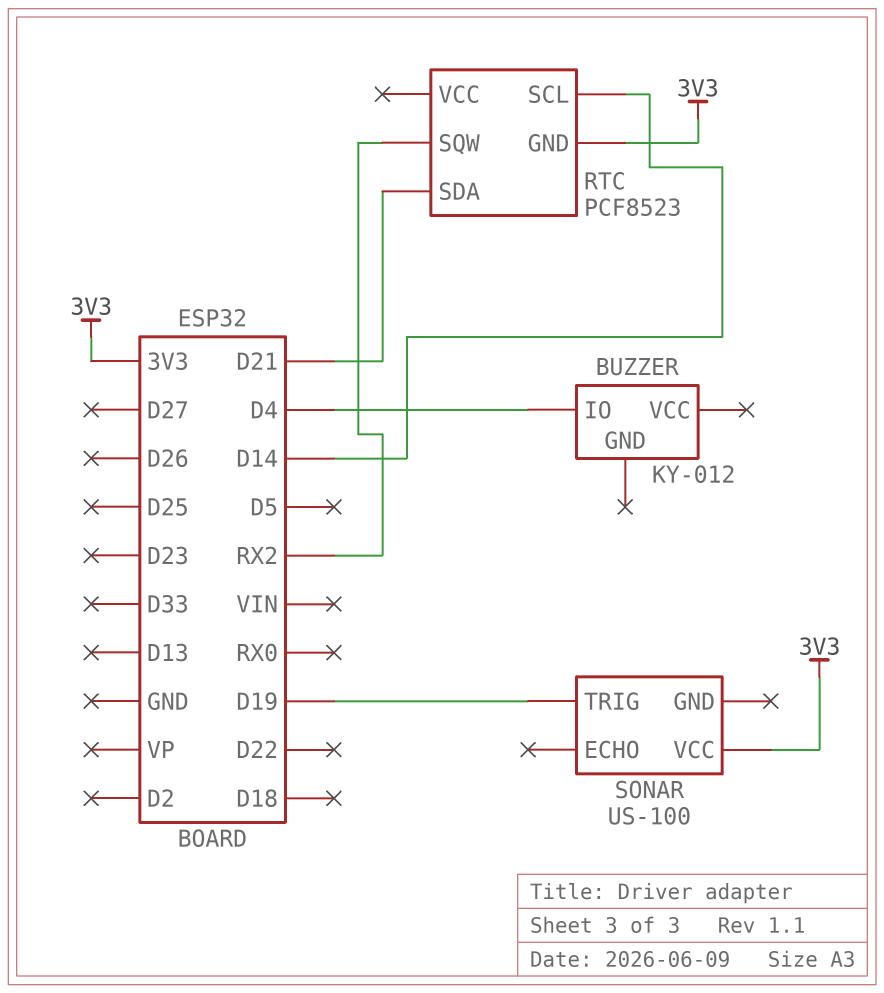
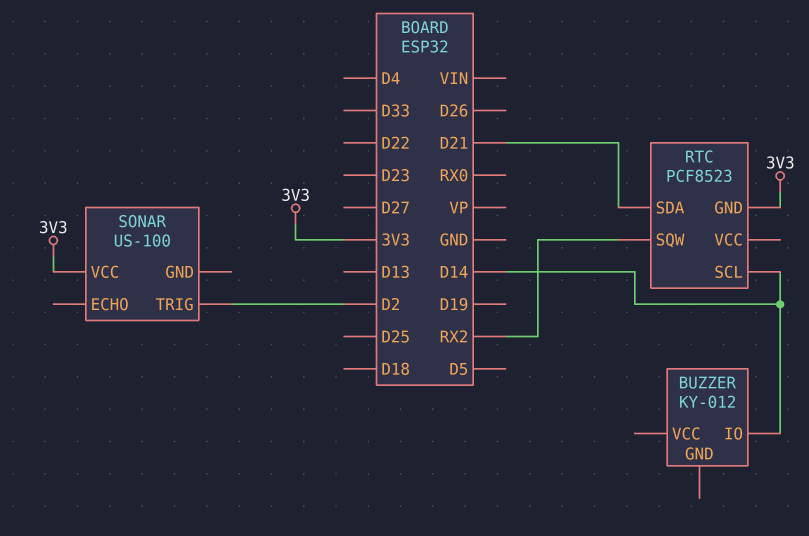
BUZZER pin IO: D4 -> D14
SONAR pin TRIG: D19 -> D2

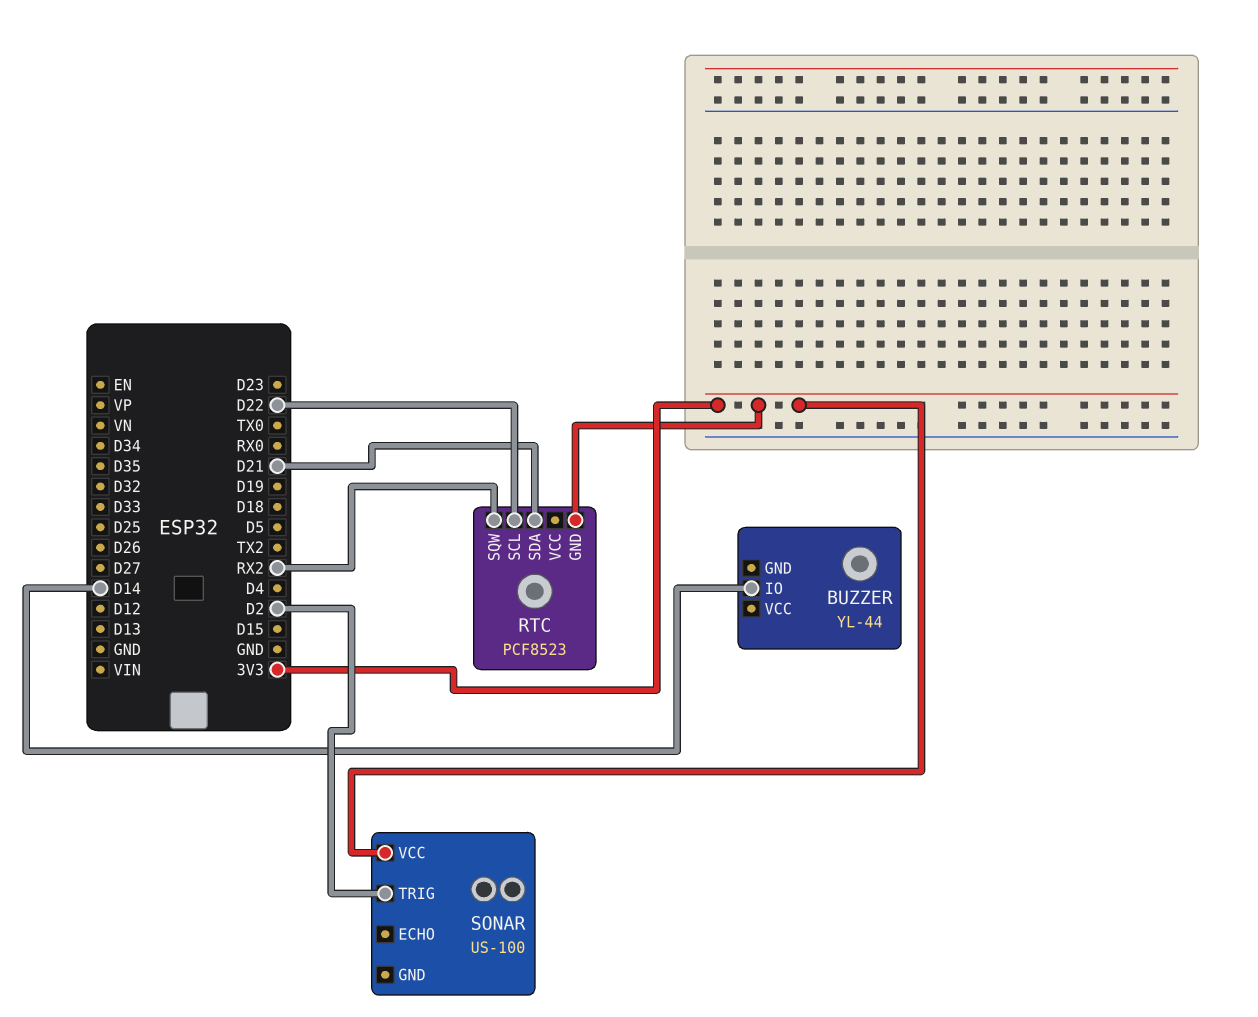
BUZZER: KY-012 -> YL-44
RTC pin SCL: D14 -> D22

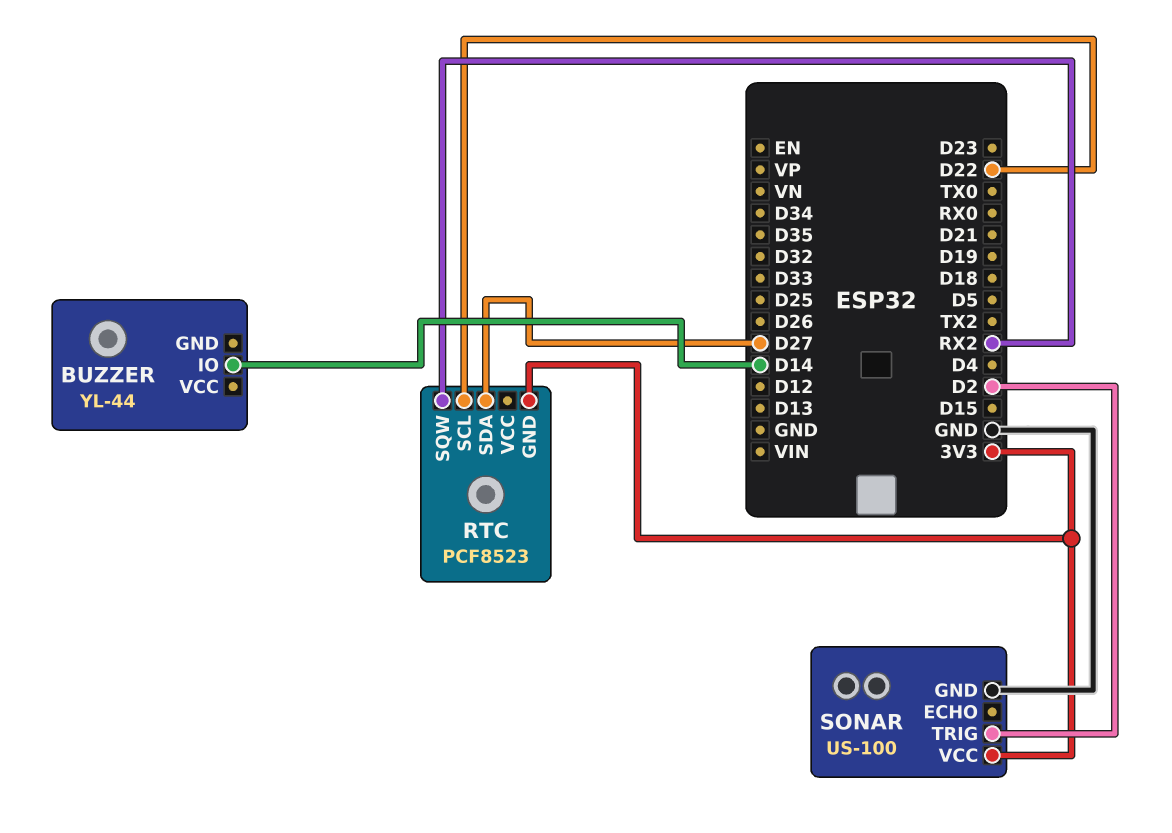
RTC pin SDA: D21 -> D27
SONAR pin GND: none -> GND

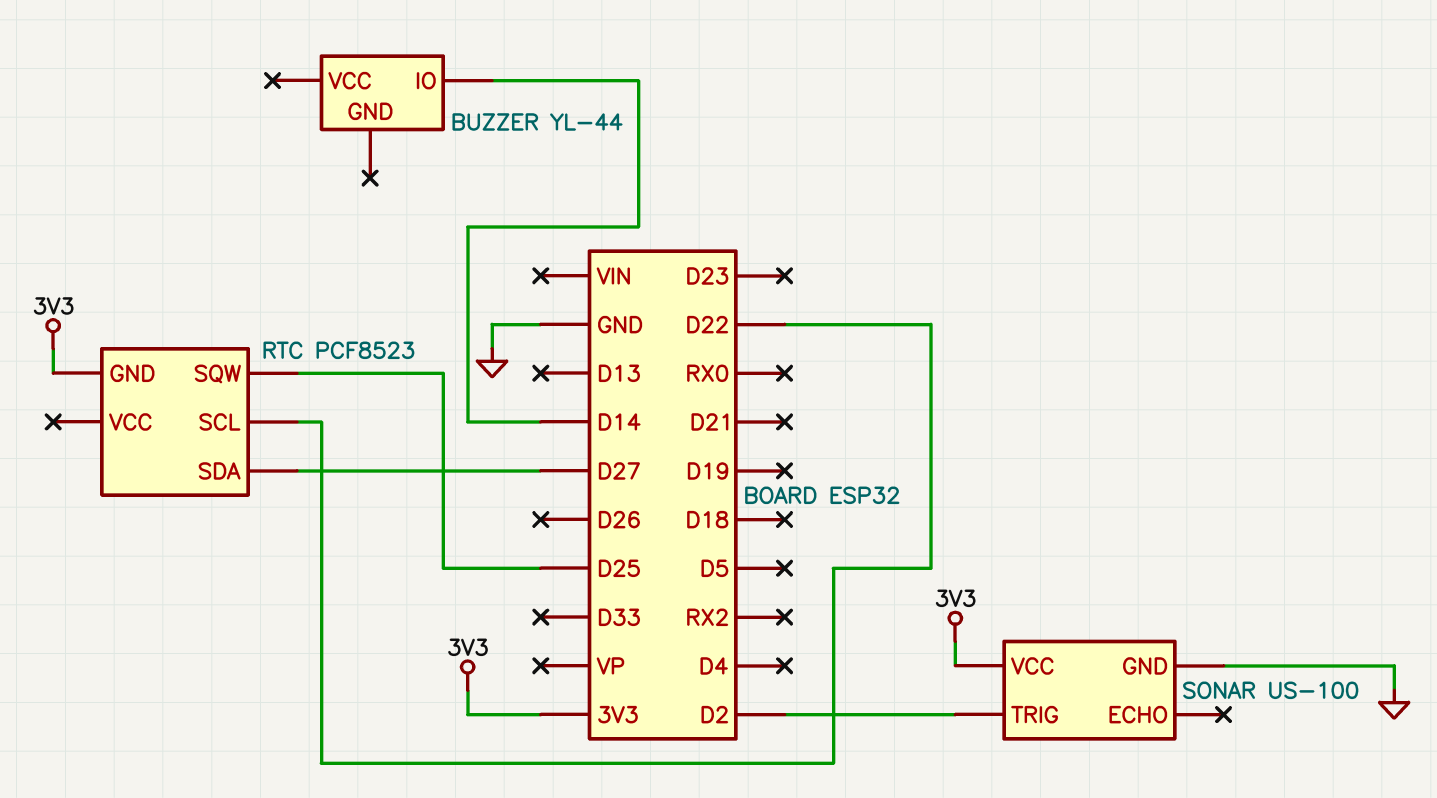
RTC pin SQW: RX2 -> D25

